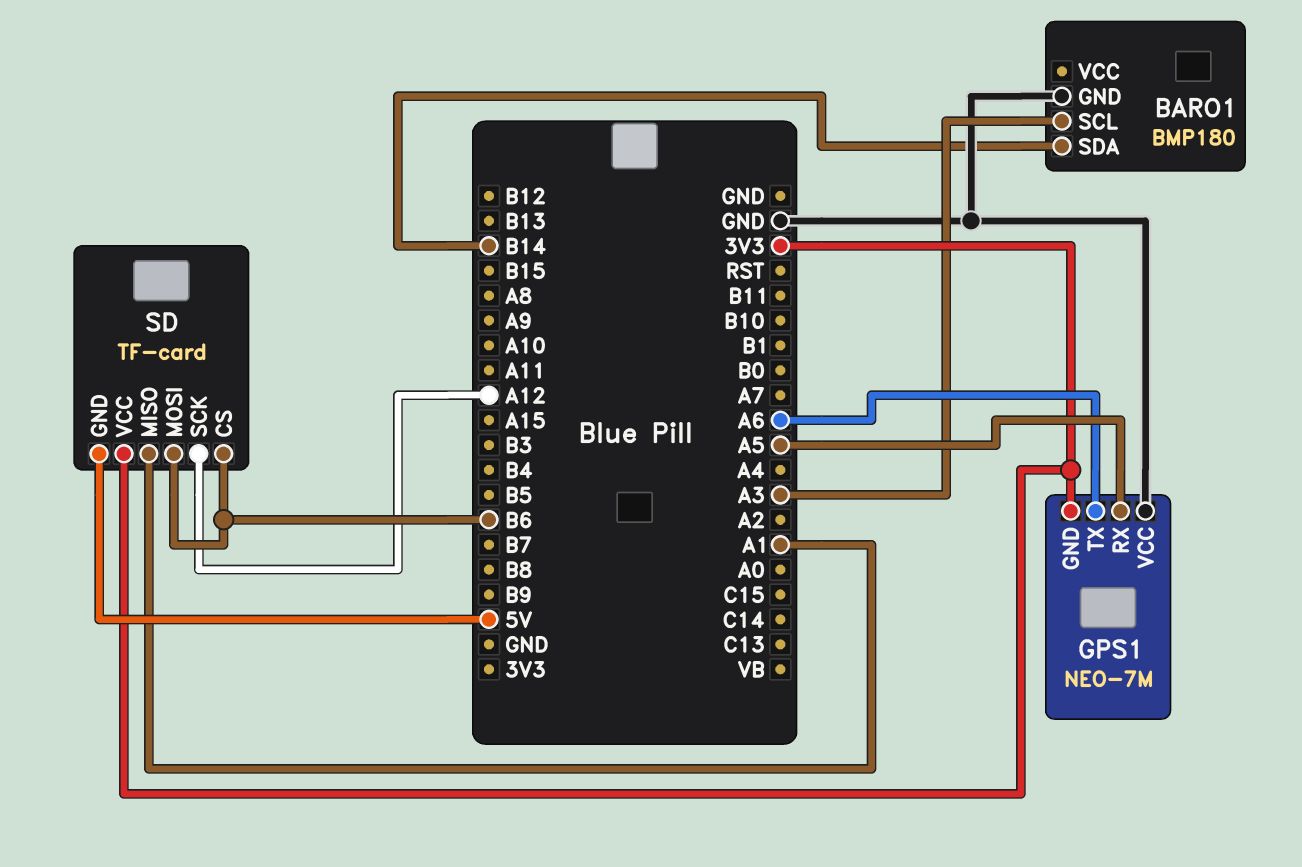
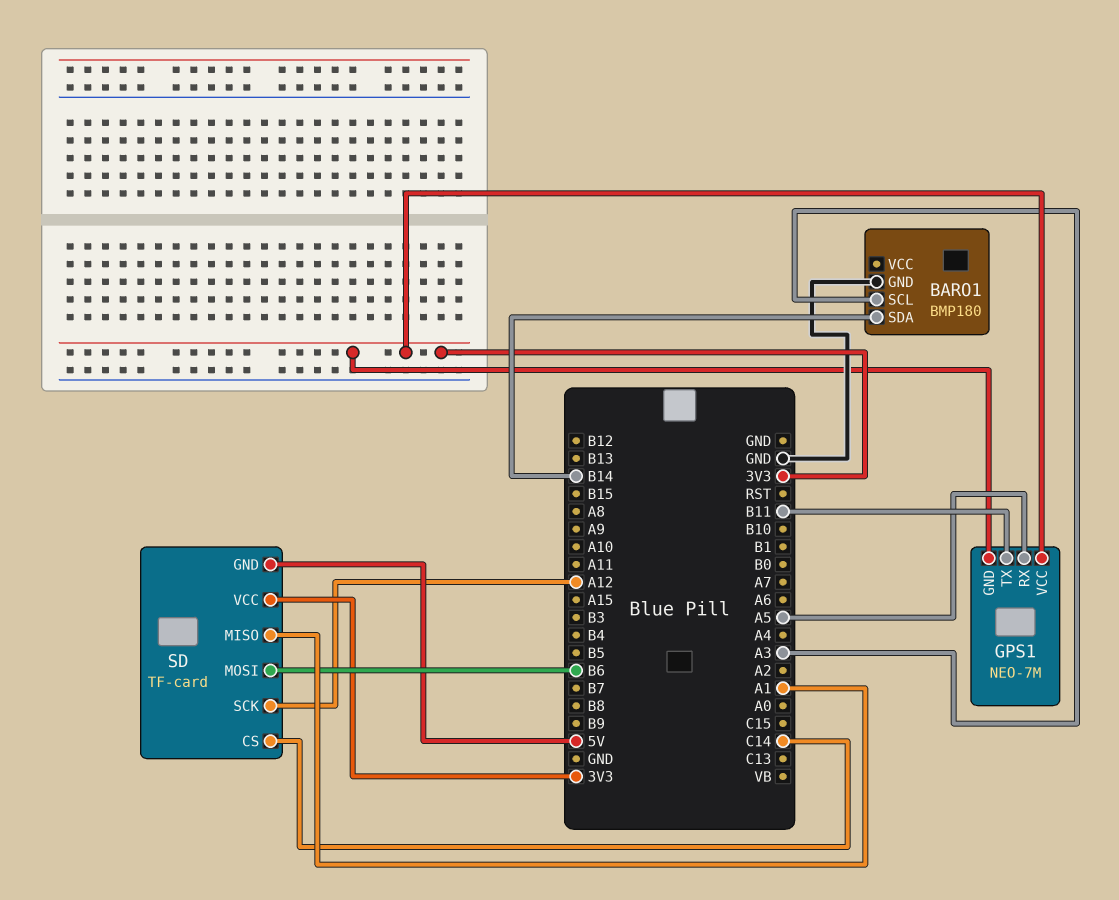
GPS1 pin TX: A6 -> B11
GPS1 pin VCC: GND -> 3V3
SD pin CS: B6 -> C14

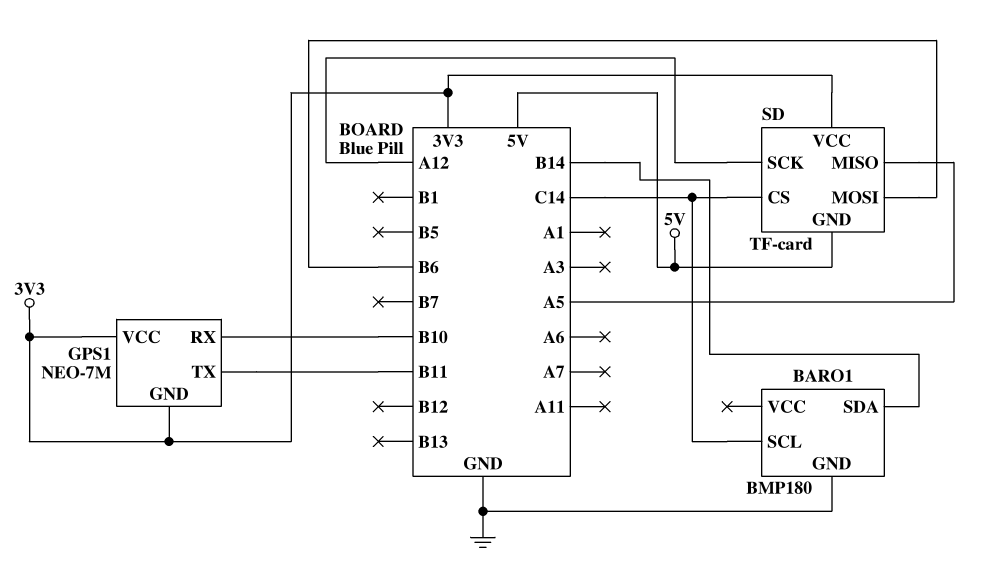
BARO1 pin SCL: A3 -> C14
GPS1 pin RX: A5 -> B10
SD pin MISO: A1 -> A5

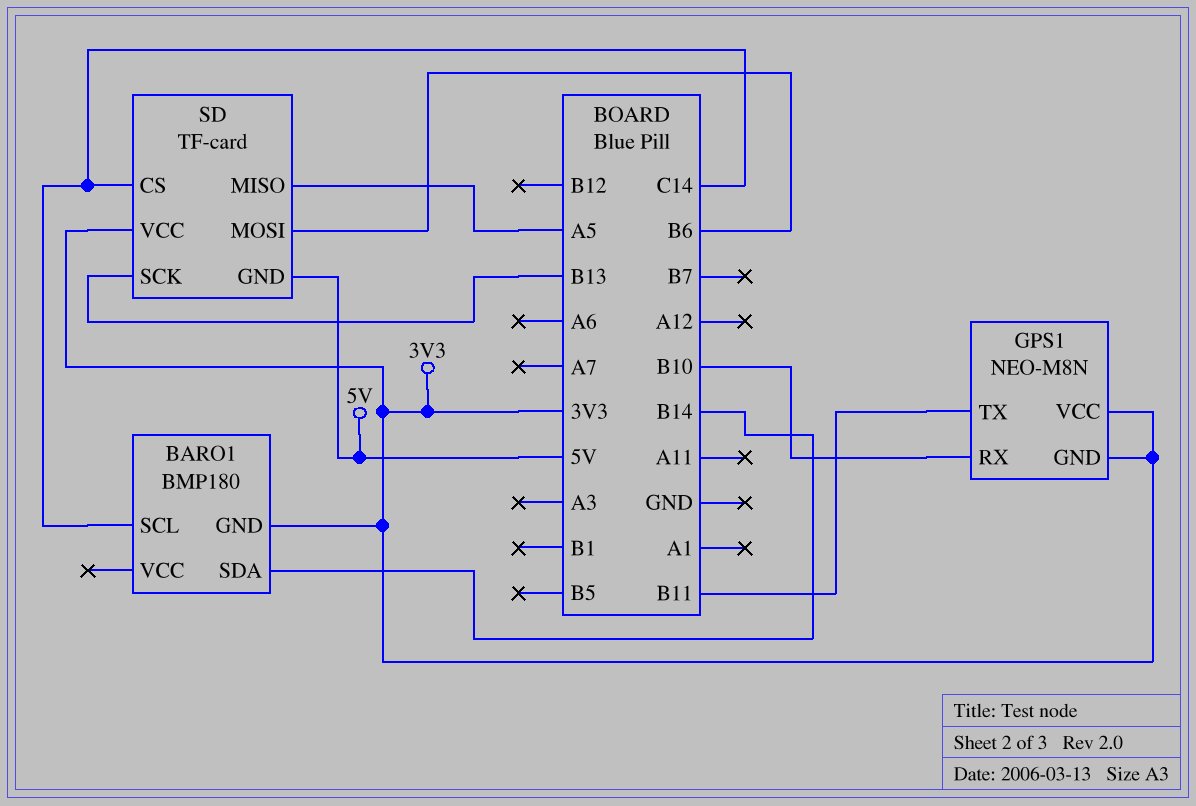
BARO1 pin GND: GND -> 3V3
GPS1: NEO-7M -> NEO-M8N
SD pin SCK: A12 -> B13

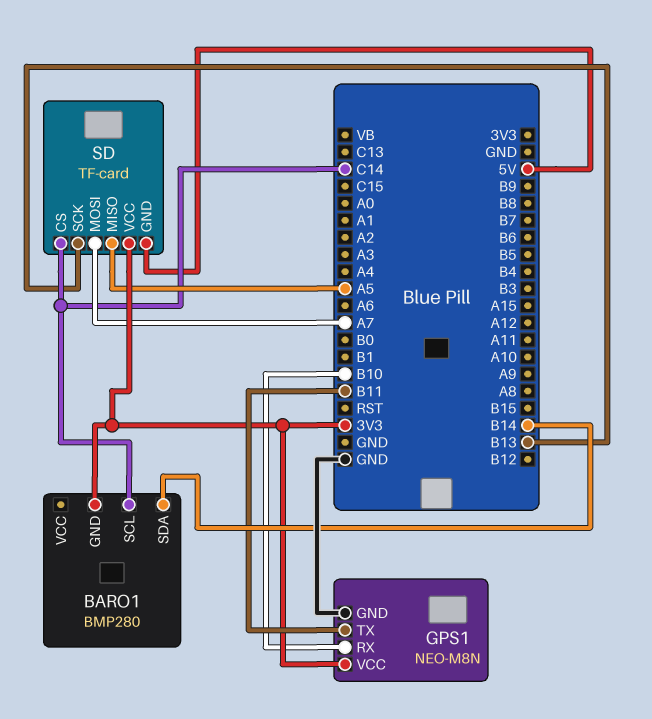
BARO1: BMP180 -> BMP280
GPS1 pin GND: 3V3 -> GND
SD pin MOSI: B6 -> A7

